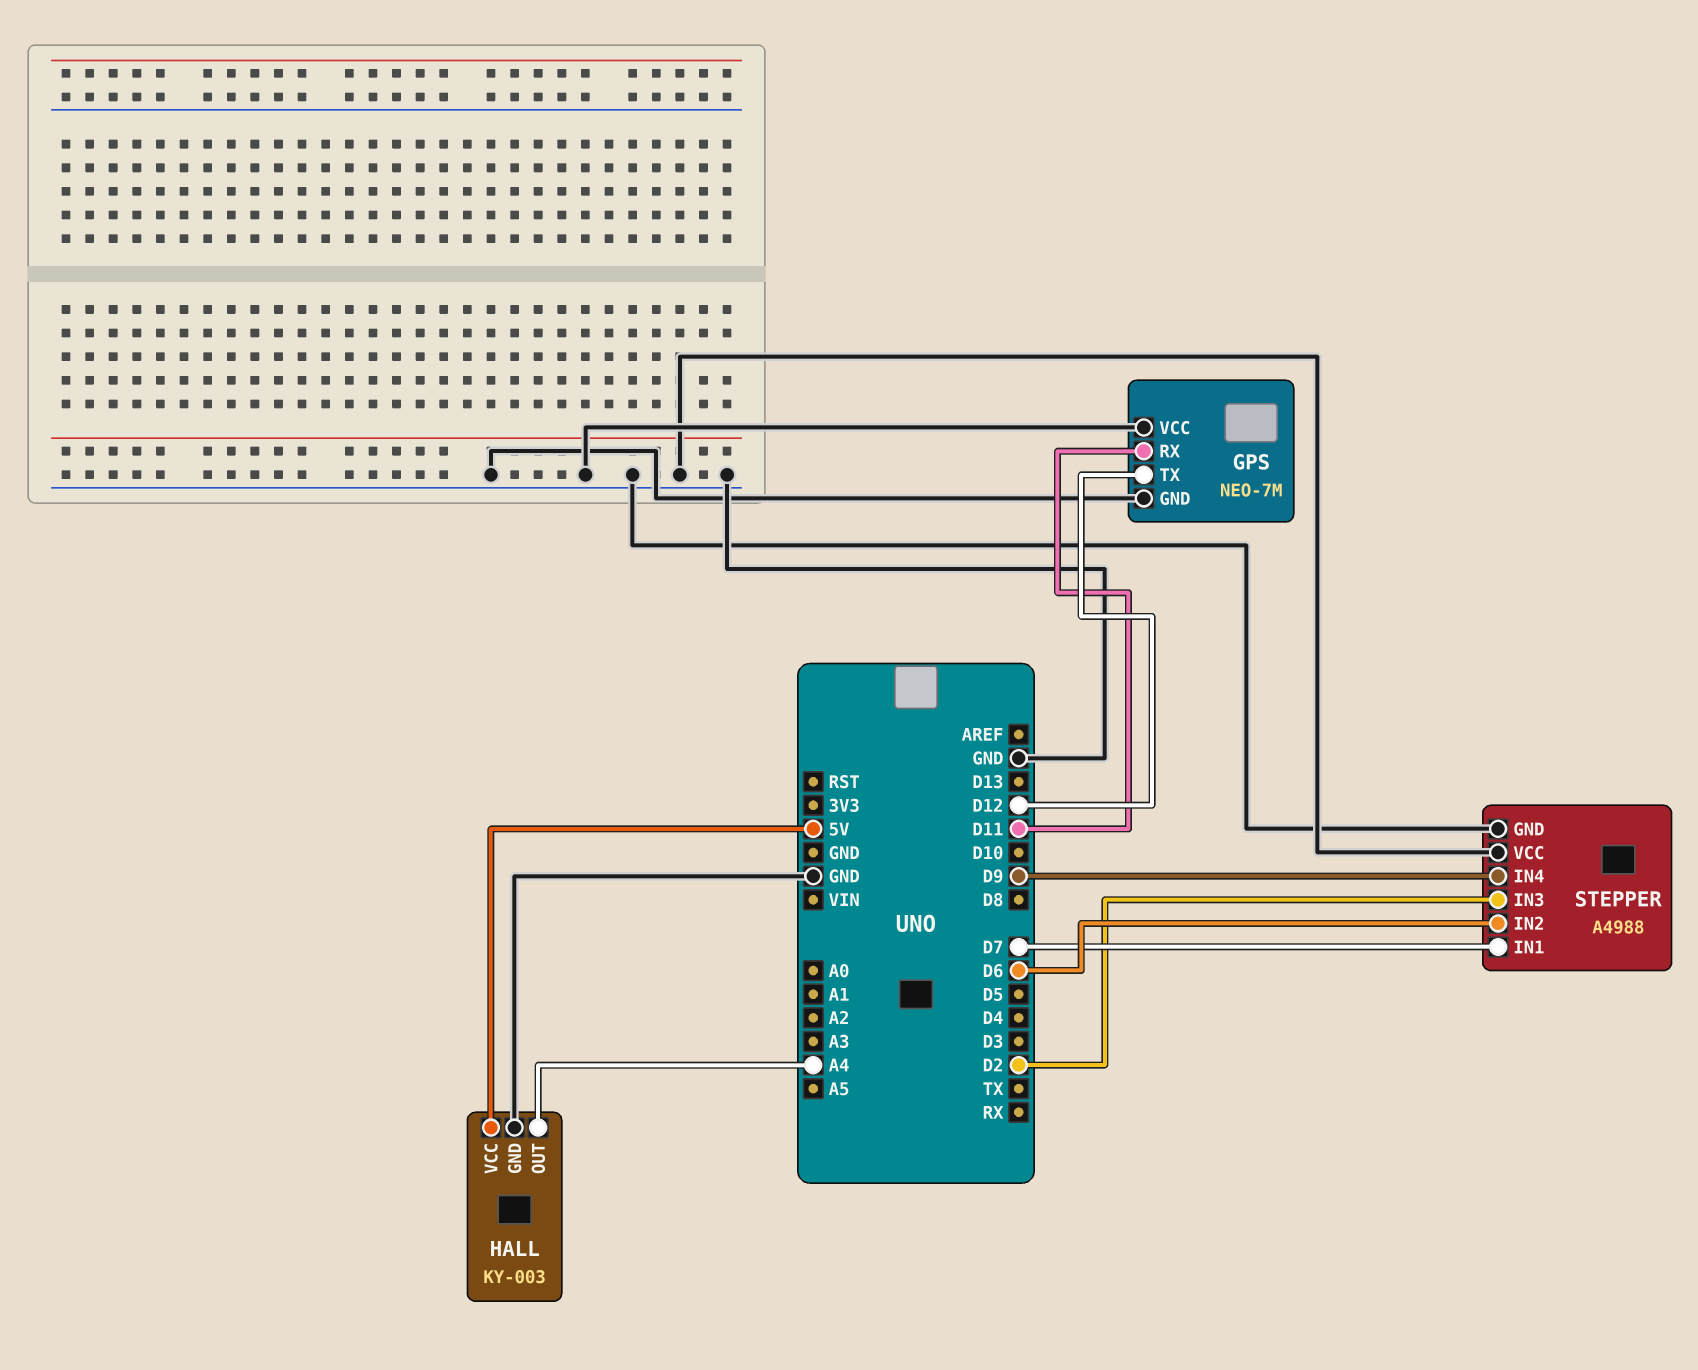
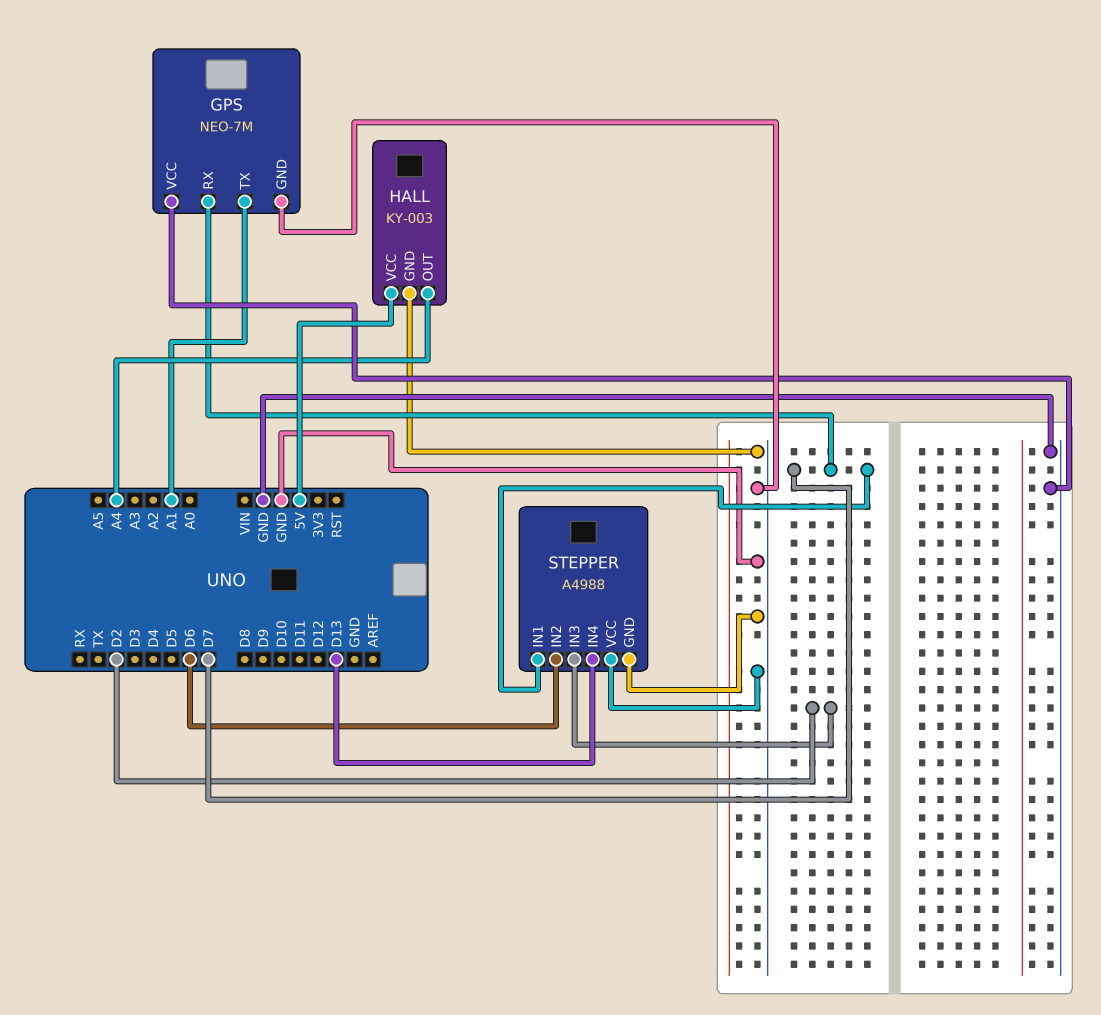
GPS pin RX: D11 -> D7
GPS pin TX: D12 -> A1
STEPPER pin IN4: D9 -> D13

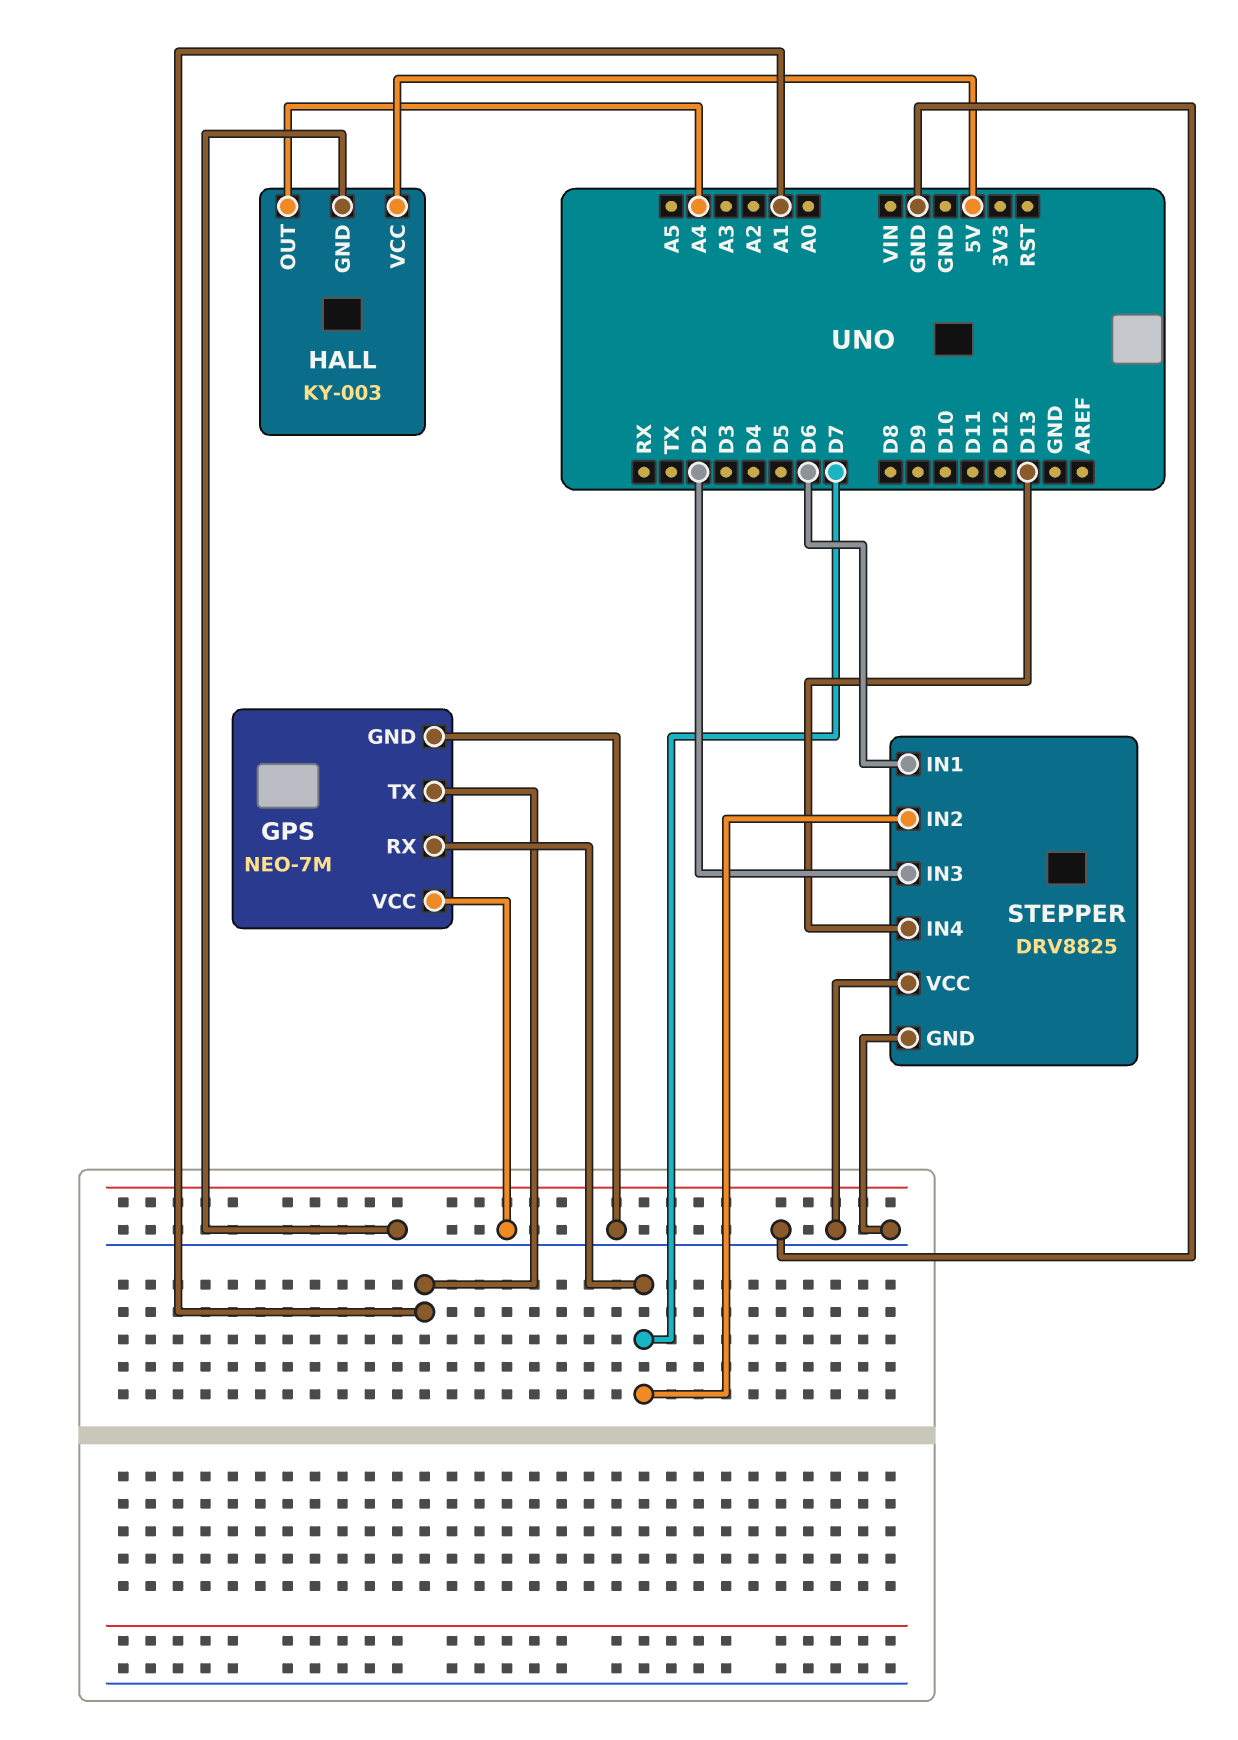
STEPPER: A4988 -> DRV8825
STEPPER pin IN1: D7 -> D6
STEPPER pin IN2: D6 -> D7

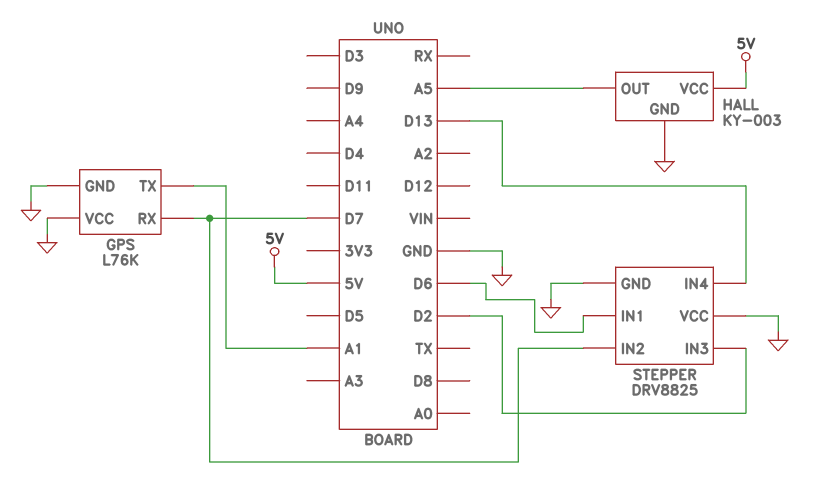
GPS: NEO-7M -> L76K
HALL pin OUT: A4 -> A5

